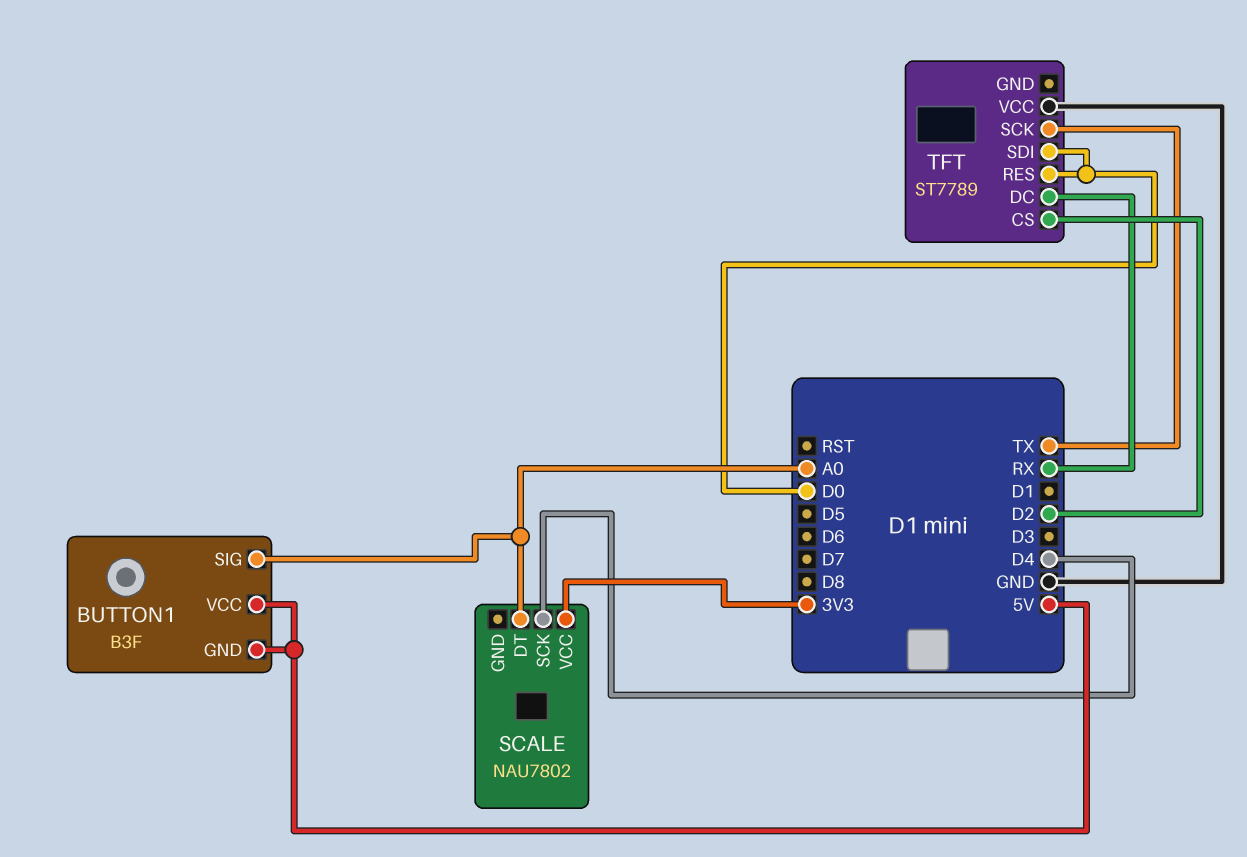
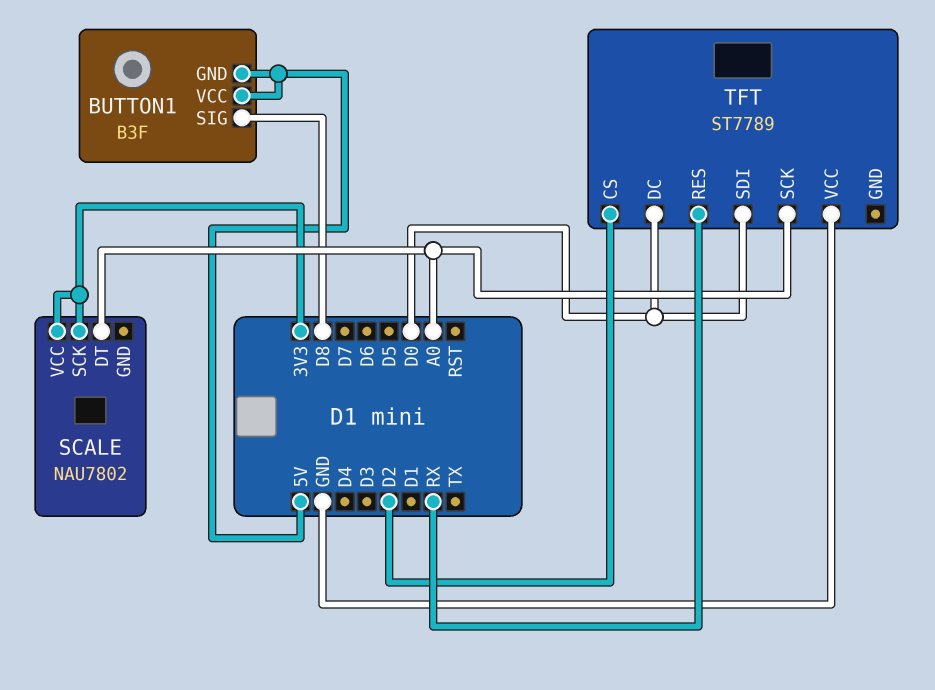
BUTTON1 pin SIG: A0 -> D8
SCALE pin SCK: D4 -> 3V3
TFT pin DC: RX -> D0
TFT pin RES: D0 -> RX
TFT pin SCK: TX -> A0

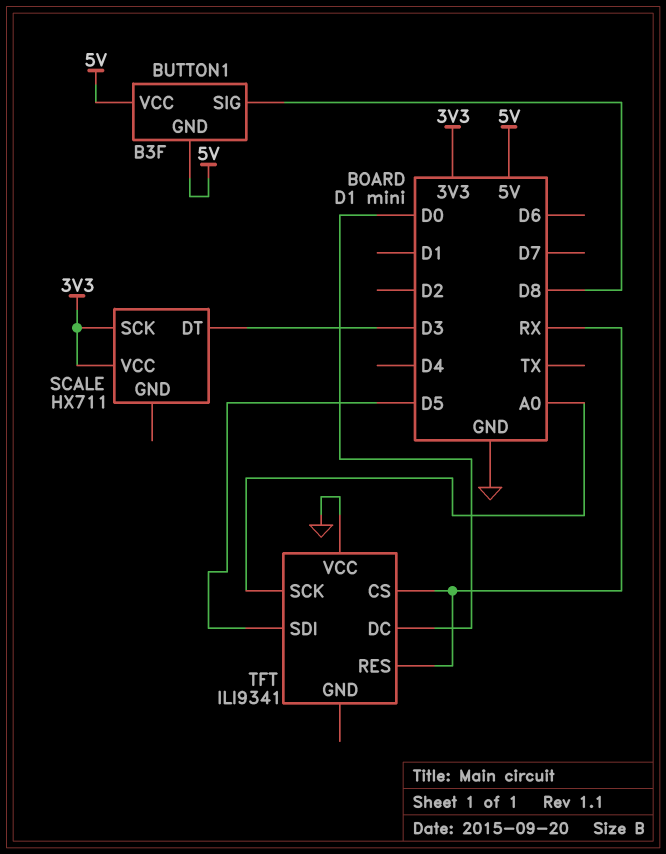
SCALE: NAU7802 -> HX711
SCALE pin DT: A0 -> D3
TFT: ST7789 -> ILI9341
TFT pin CS: D2 -> RX
TFT pin SDI: D0 -> D5

